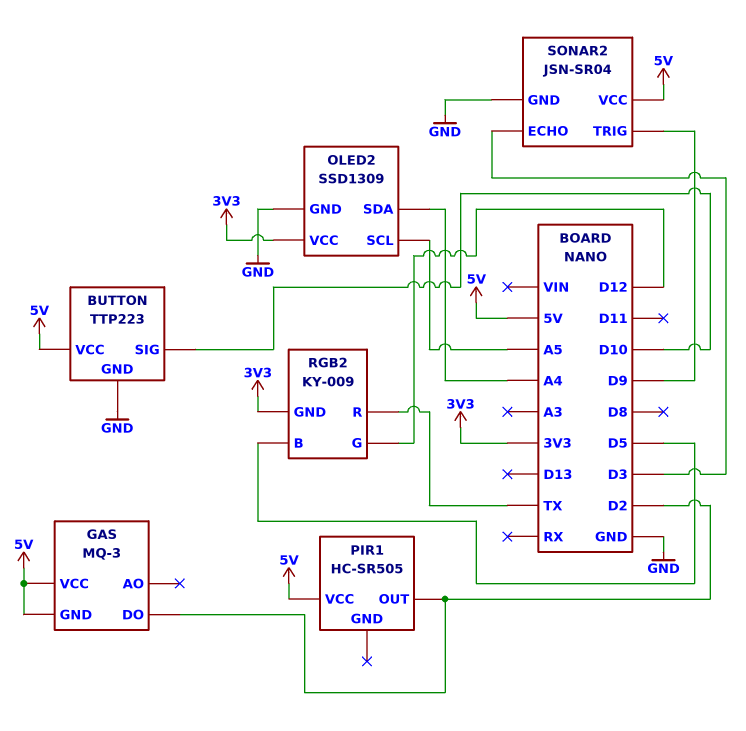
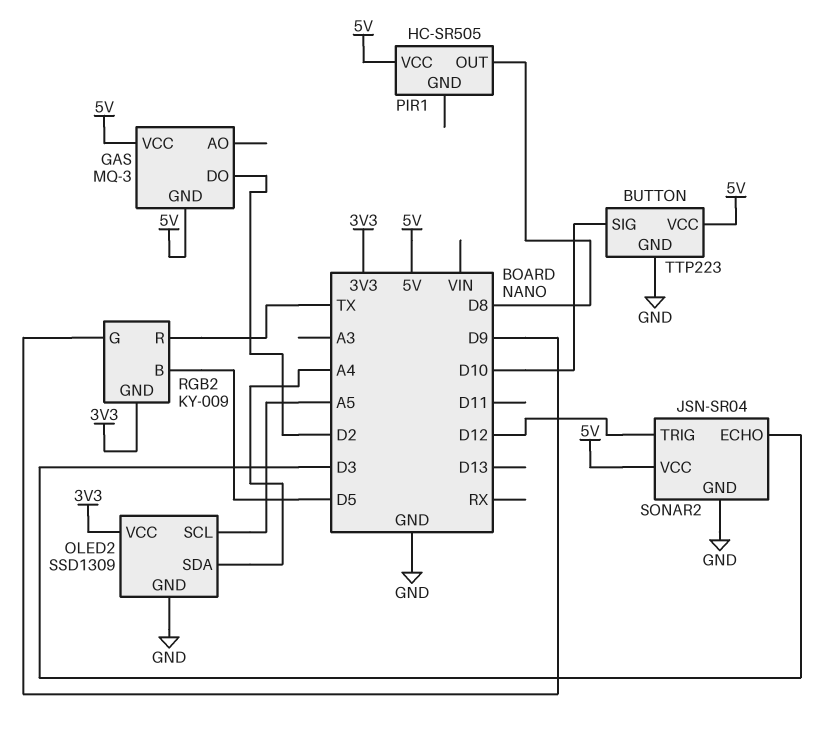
PIR1 pin OUT: D2 -> D8
RGB2 pin G: D12 -> D9
SONAR2 pin TRIG: D9 -> D12

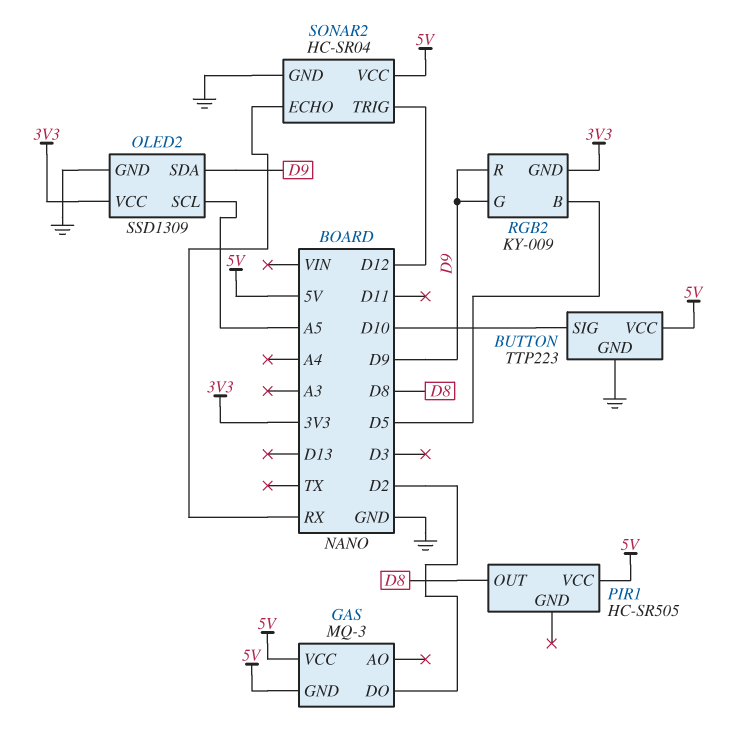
OLED2 pin SDA: A4 -> D9
RGB2 pin R: TX -> D9
SONAR2: JSN-SR04 -> HC-SR04
SONAR2 pin ECHO: D3 -> RX

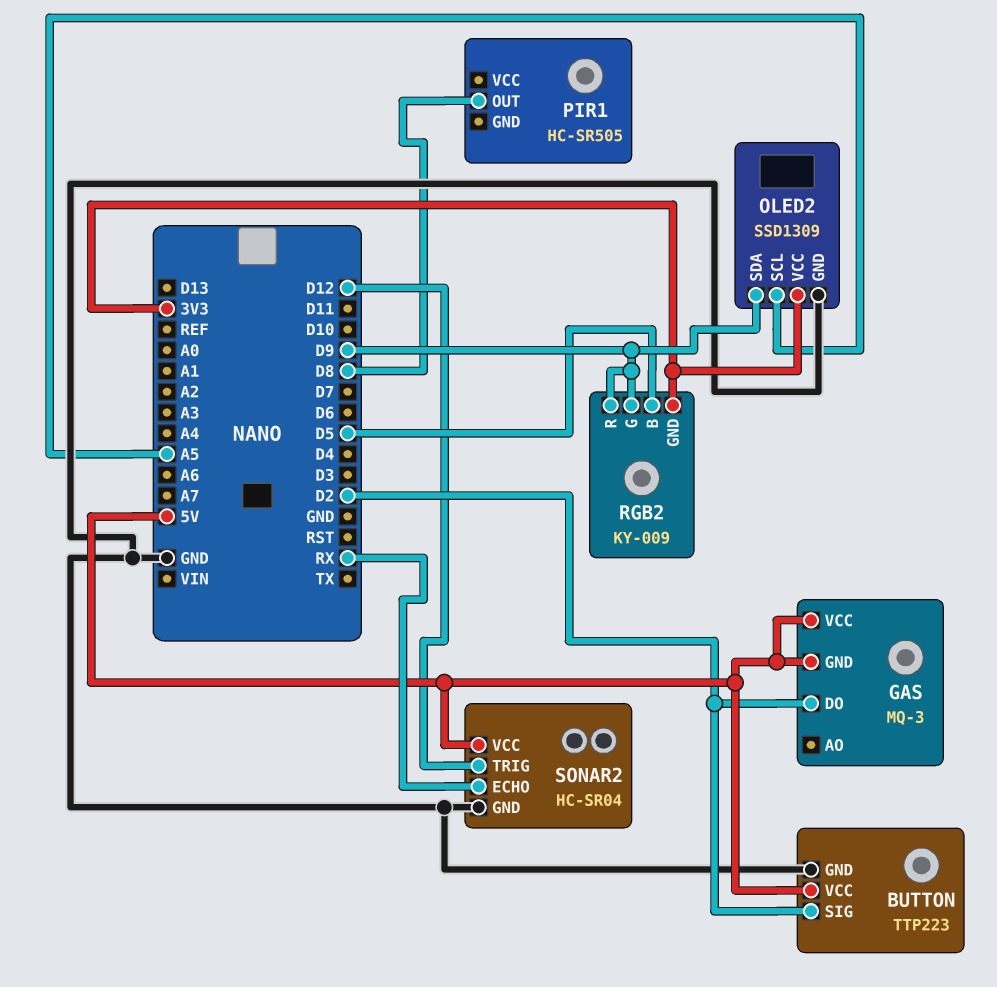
BUTTON pin SIG: D10 -> D2
PIR1 pin VCC: 5V -> none

